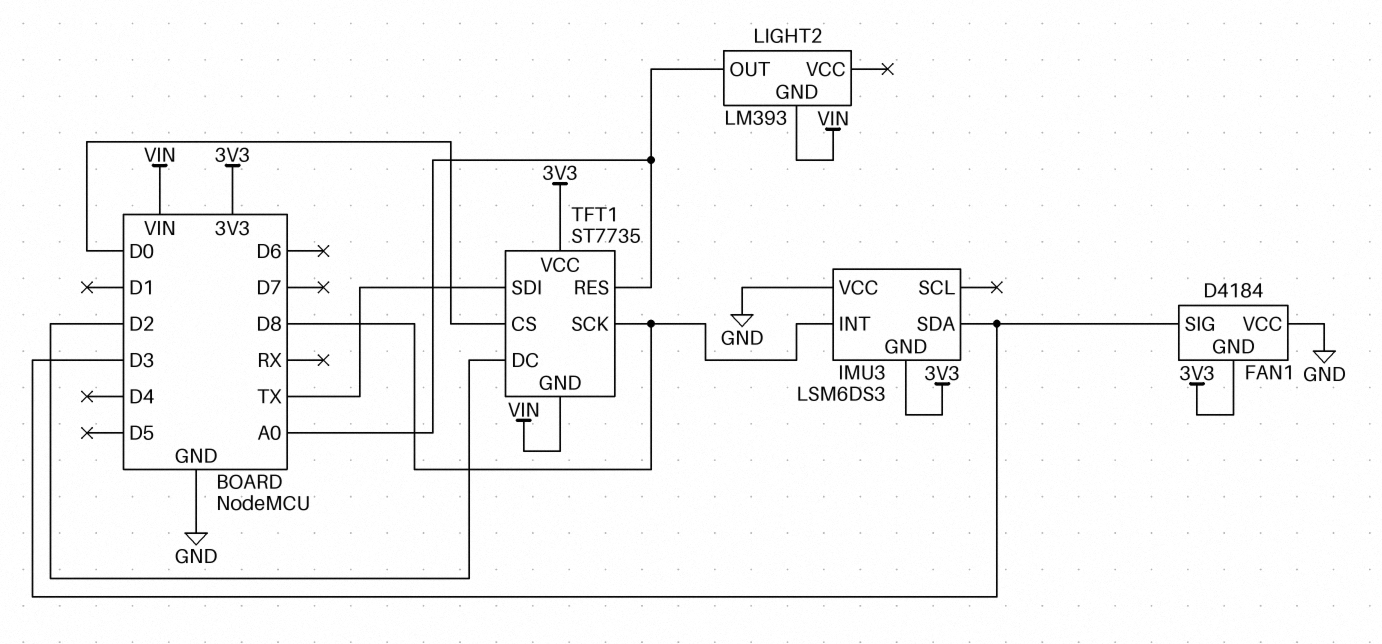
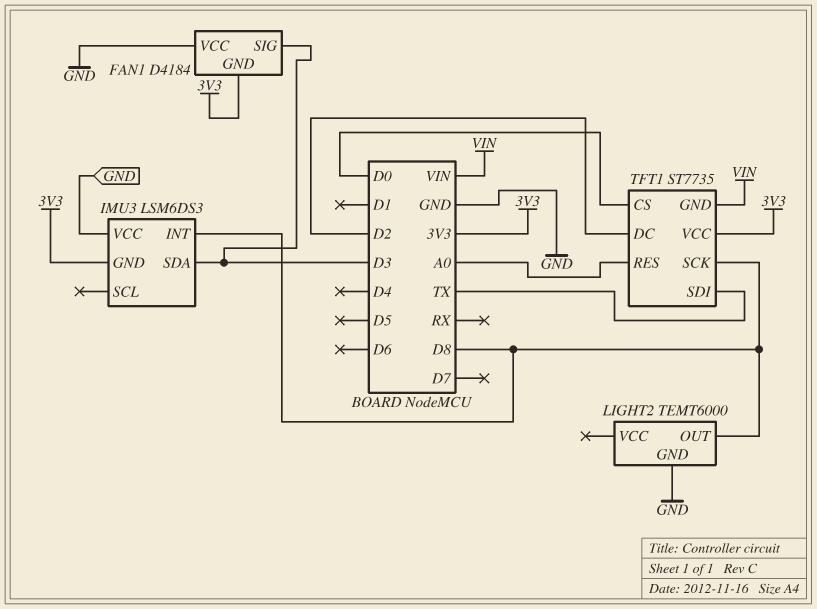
LIGHT2: LM393 -> TEMT6000
LIGHT2 pin GND: VIN -> GND
LIGHT2 pin OUT: A0 -> D8

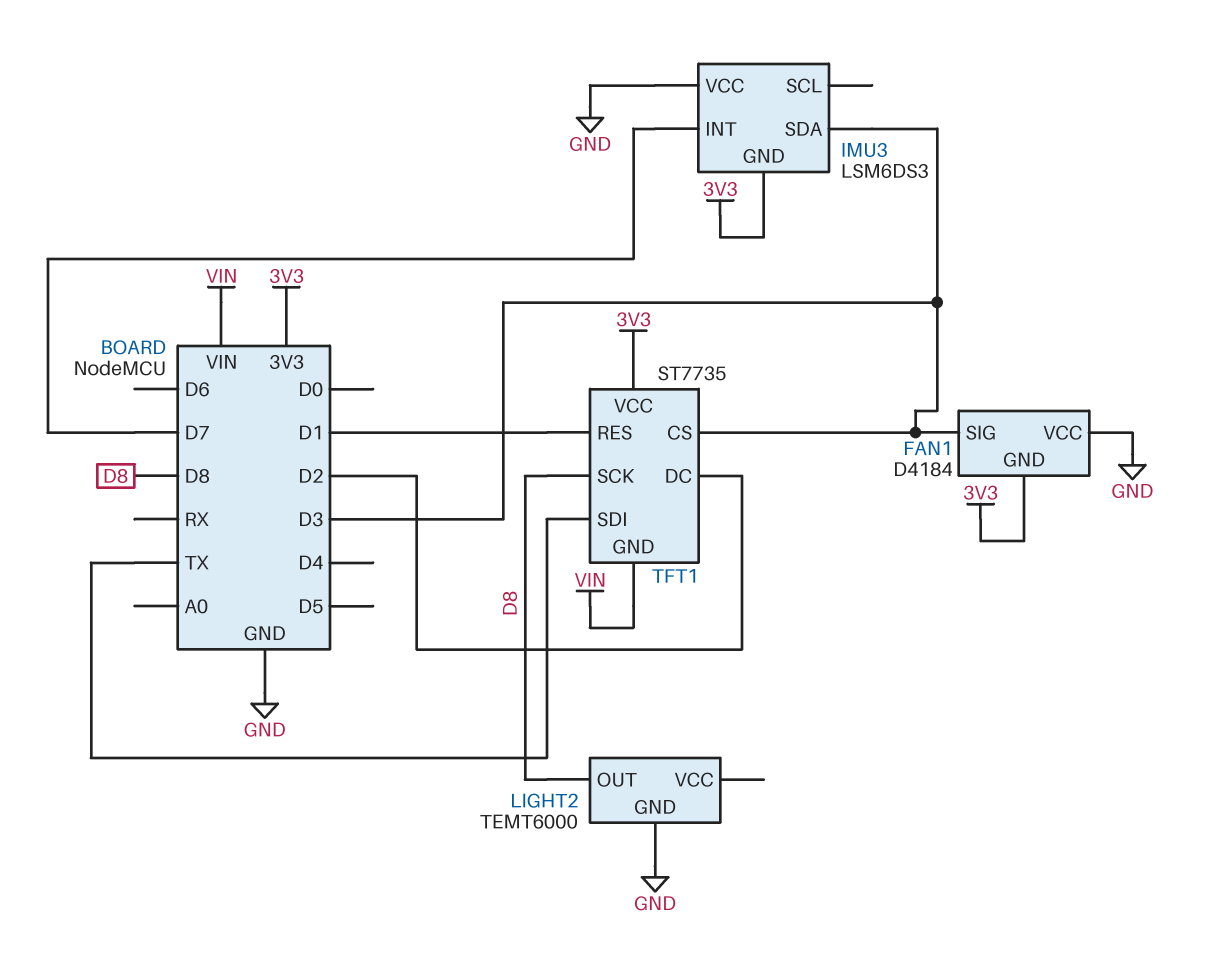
IMU3 pin INT: D8 -> D7
TFT1 pin CS: D0 -> D3
TFT1 pin RES: A0 -> D1

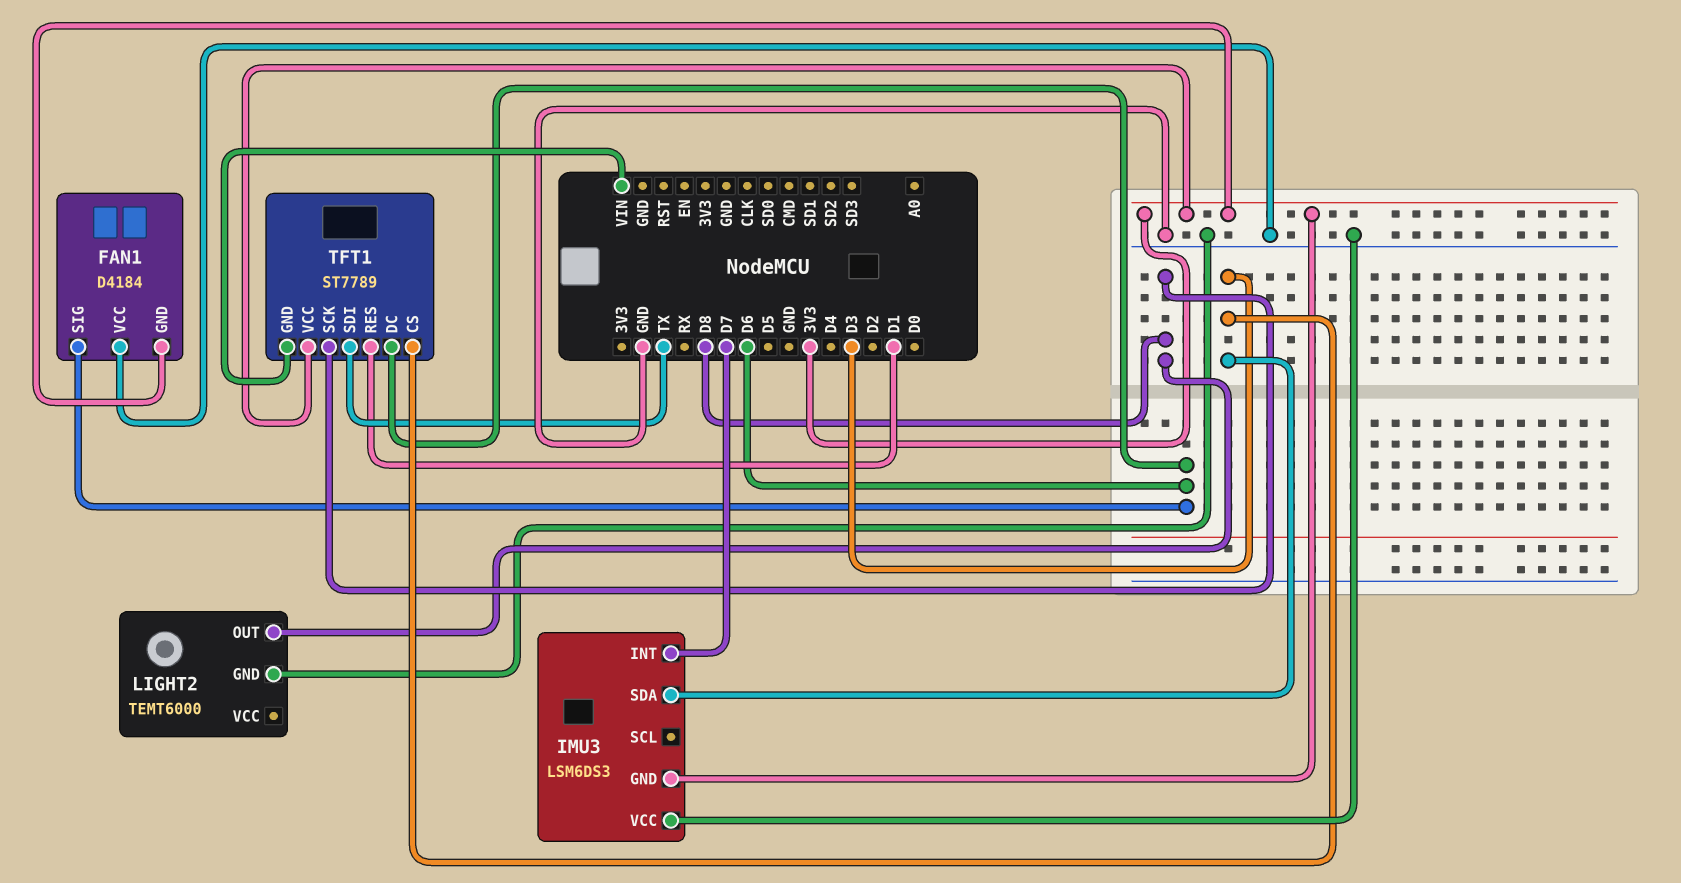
FAN1 pin SIG: D3 -> D6
TFT1: ST7735 -> ST7789
TFT1 pin DC: D2 -> D6

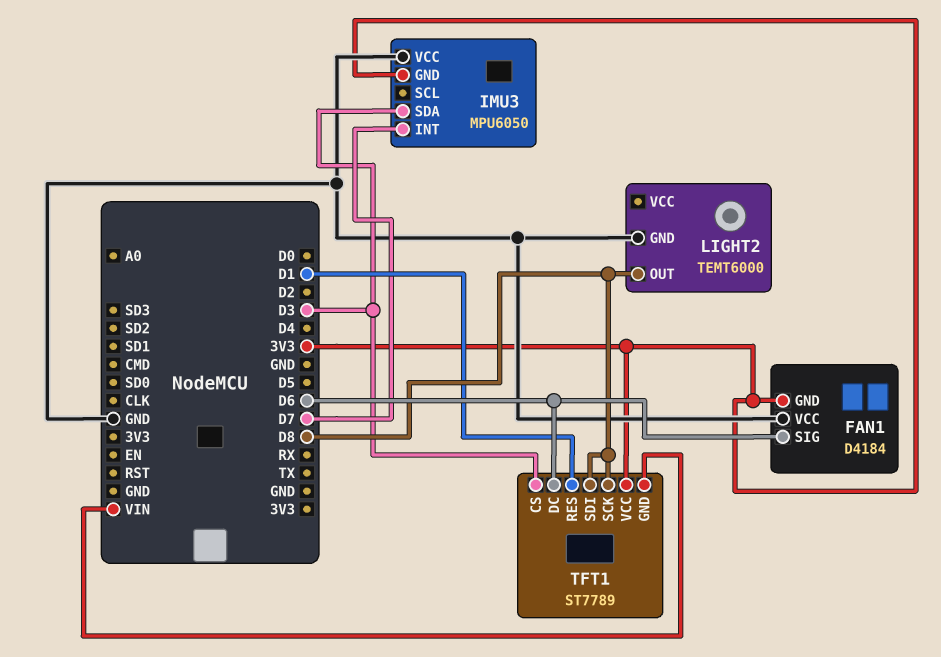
IMU3: LSM6DS3 -> MPU6050
TFT1 pin SDI: TX -> D8

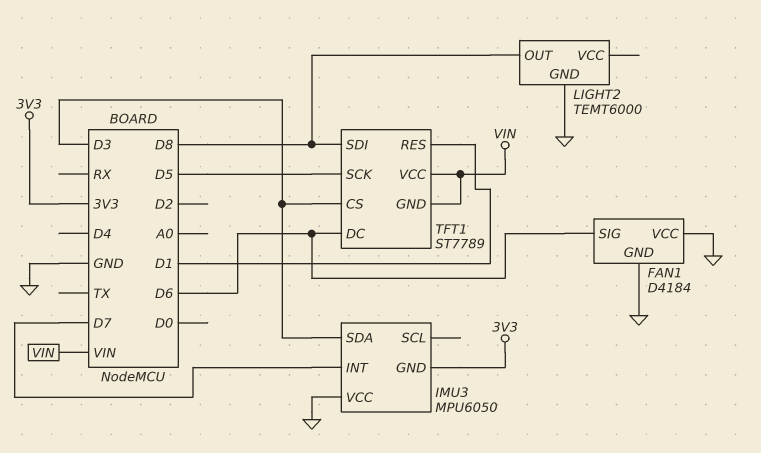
FAN1 pin GND: 3V3 -> GND
TFT1 pin SCK: D8 -> D5
TFT1 pin VCC: 3V3 -> VIN

